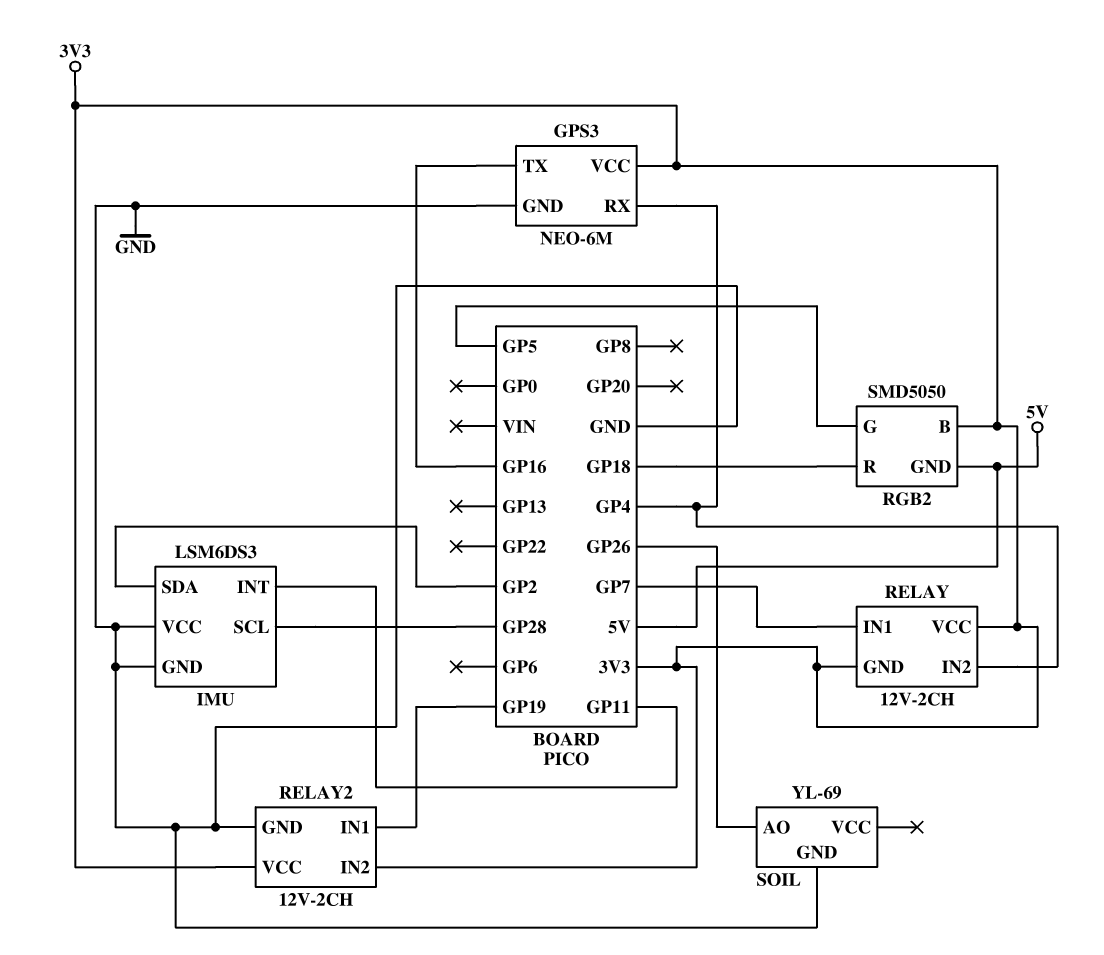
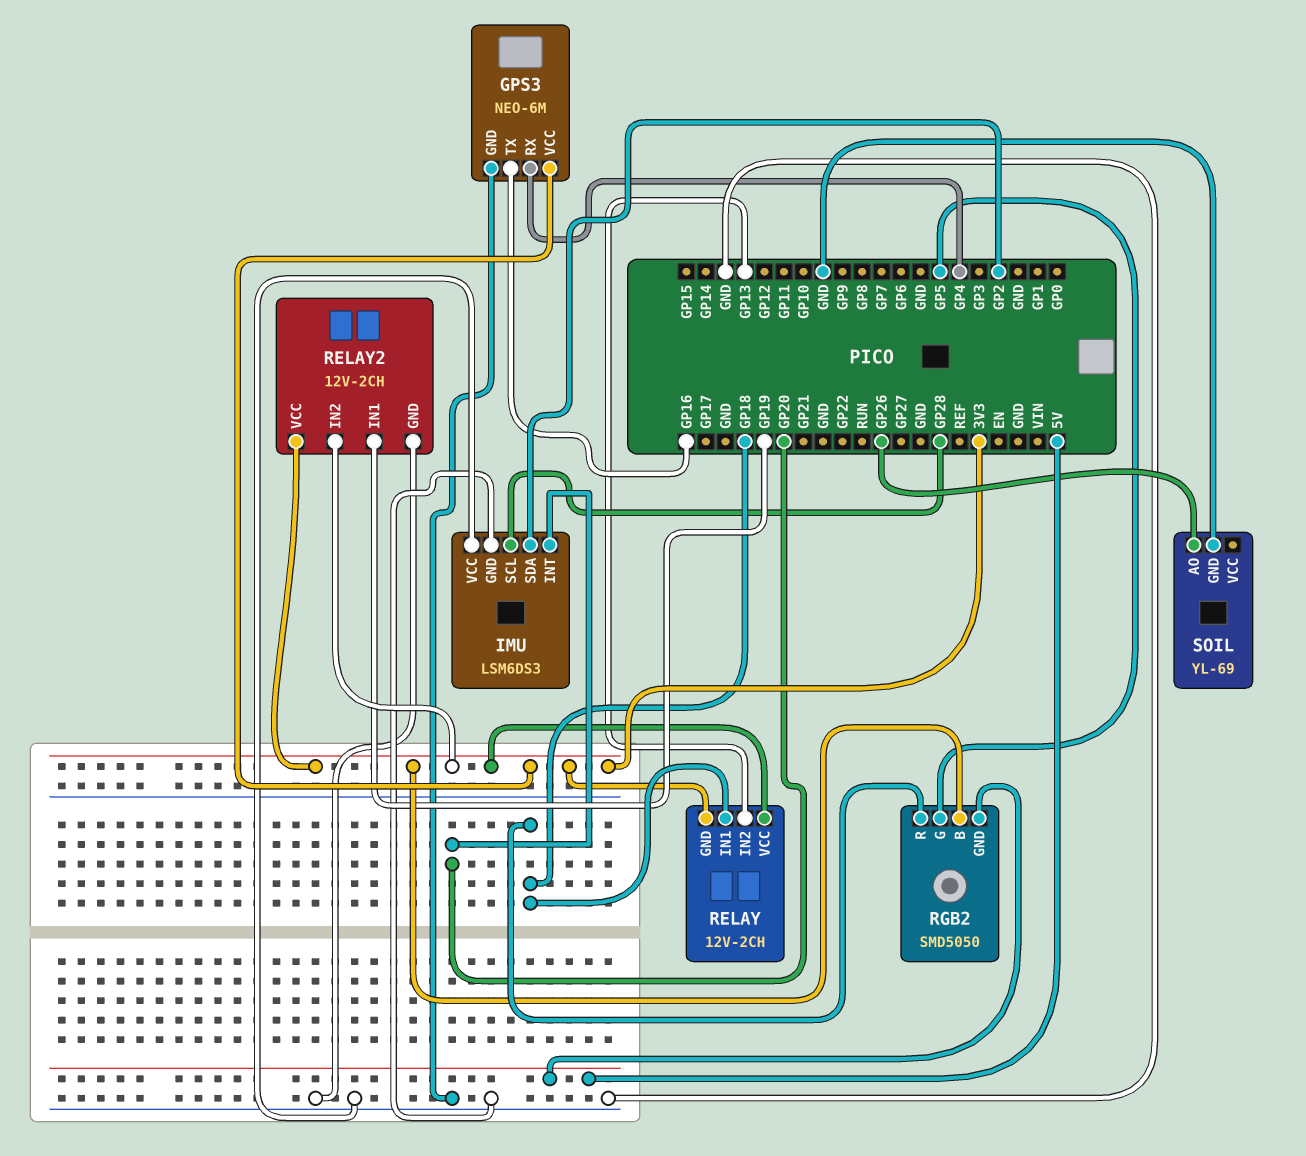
IMU pin INT: GP11 -> GP20
RELAY pin IN1: GP7 -> GP18
RELAY pin IN2: GP4 -> GP13

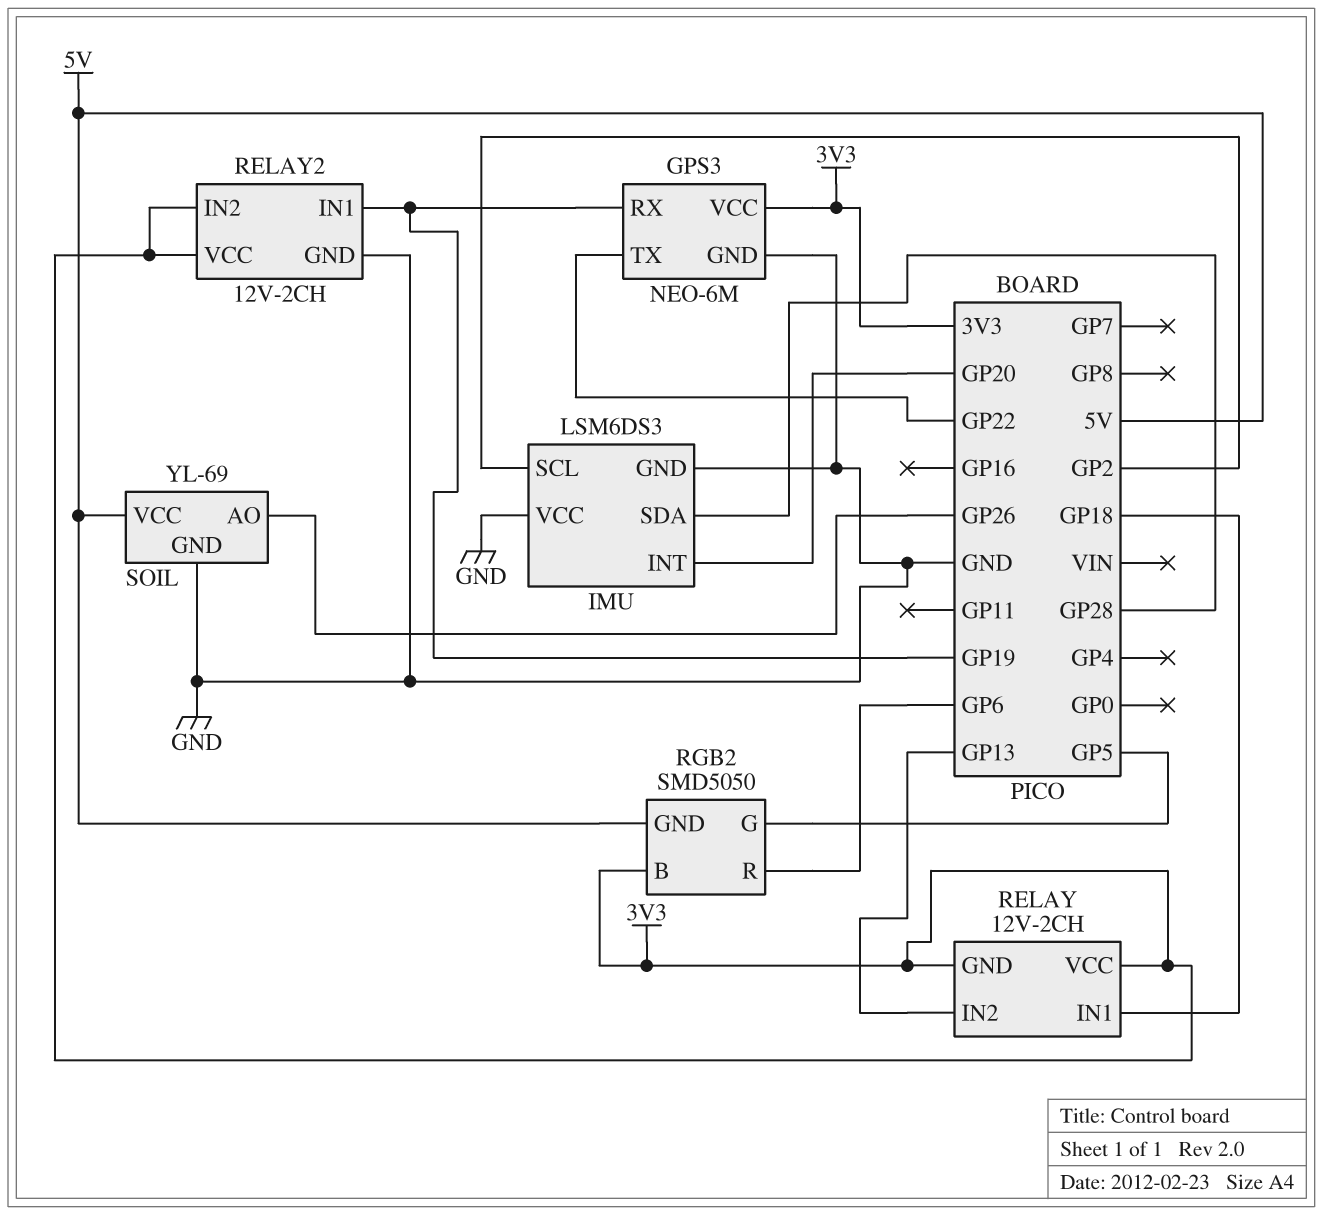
GPS3 pin RX: GP4 -> GP19
GPS3 pin TX: GP16 -> GP22
IMU pin SCL: GP28 -> GP2
IMU pin SDA: GP2 -> GP28
RGB2 pin R: GP18 -> GP6
SOIL pin VCC: none -> 5V

